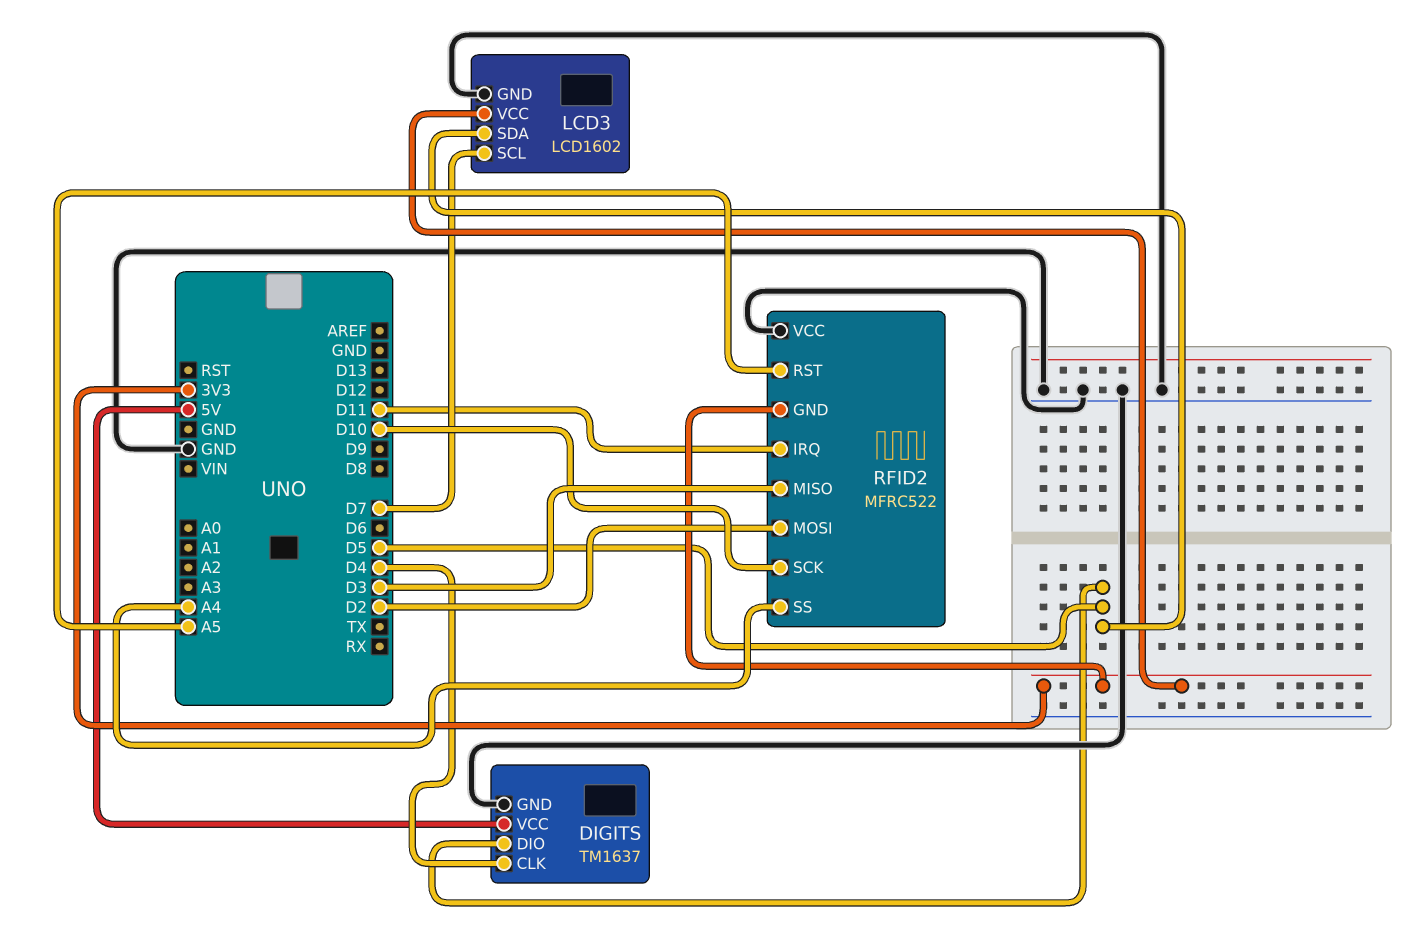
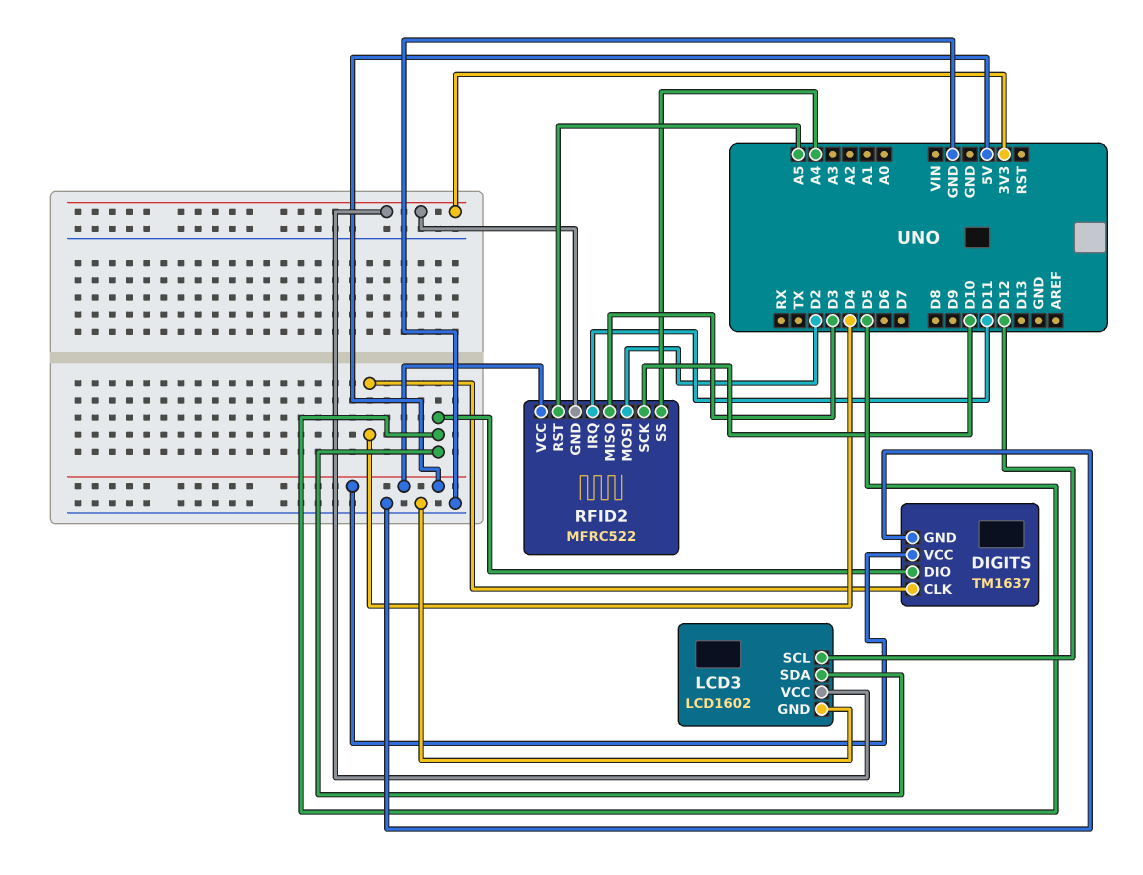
LCD3 pin SCL: D7 -> D12
RFID2 pin VCC: GND -> 5V

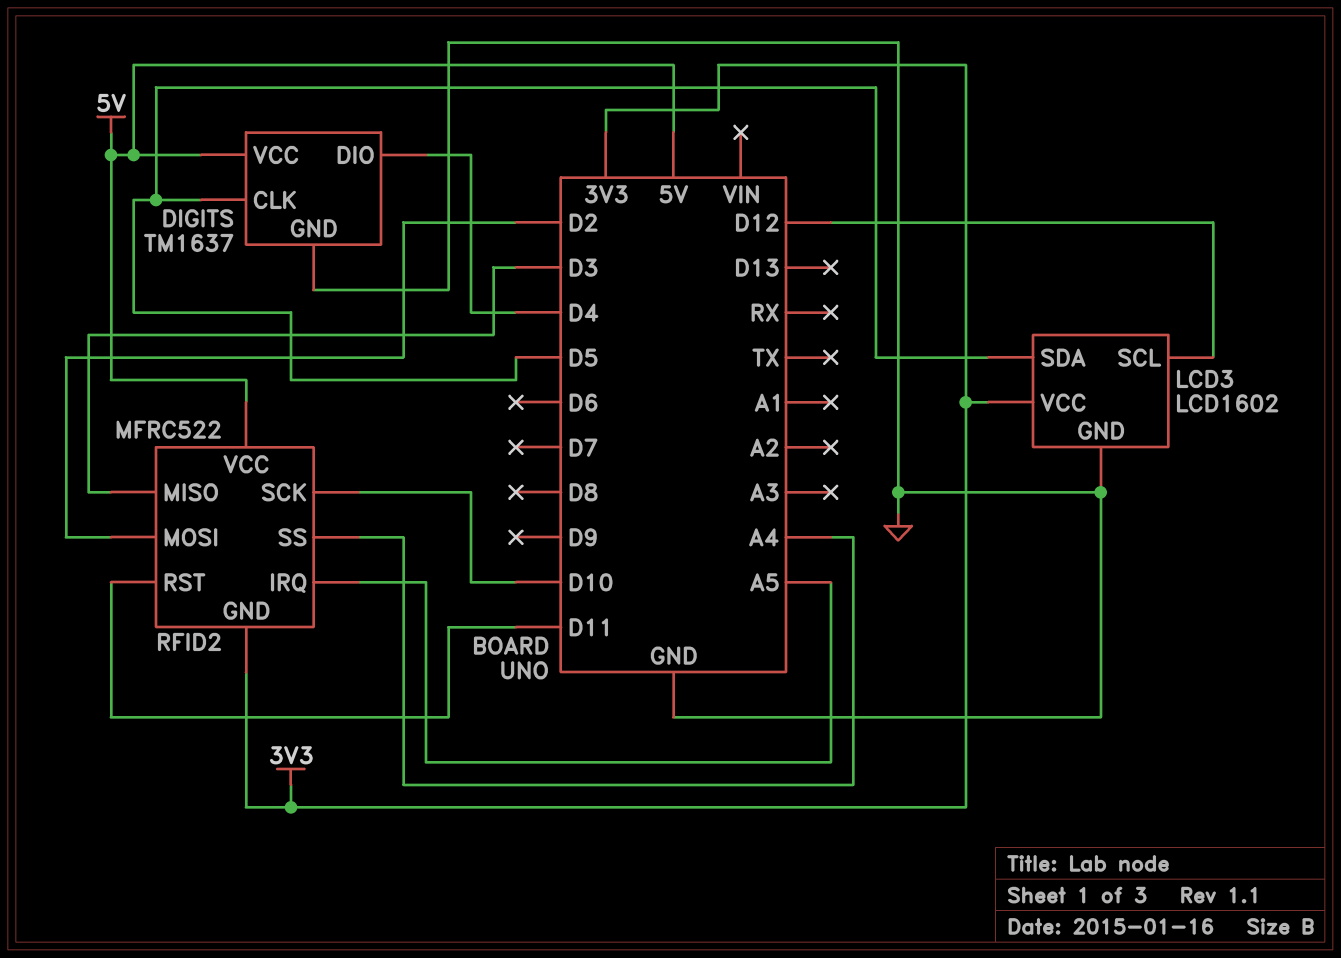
DIGITS pin CLK: D4 -> D5
DIGITS pin DIO: D5 -> D4
RFID2 pin IRQ: D11 -> A5
RFID2 pin RST: A5 -> D11

